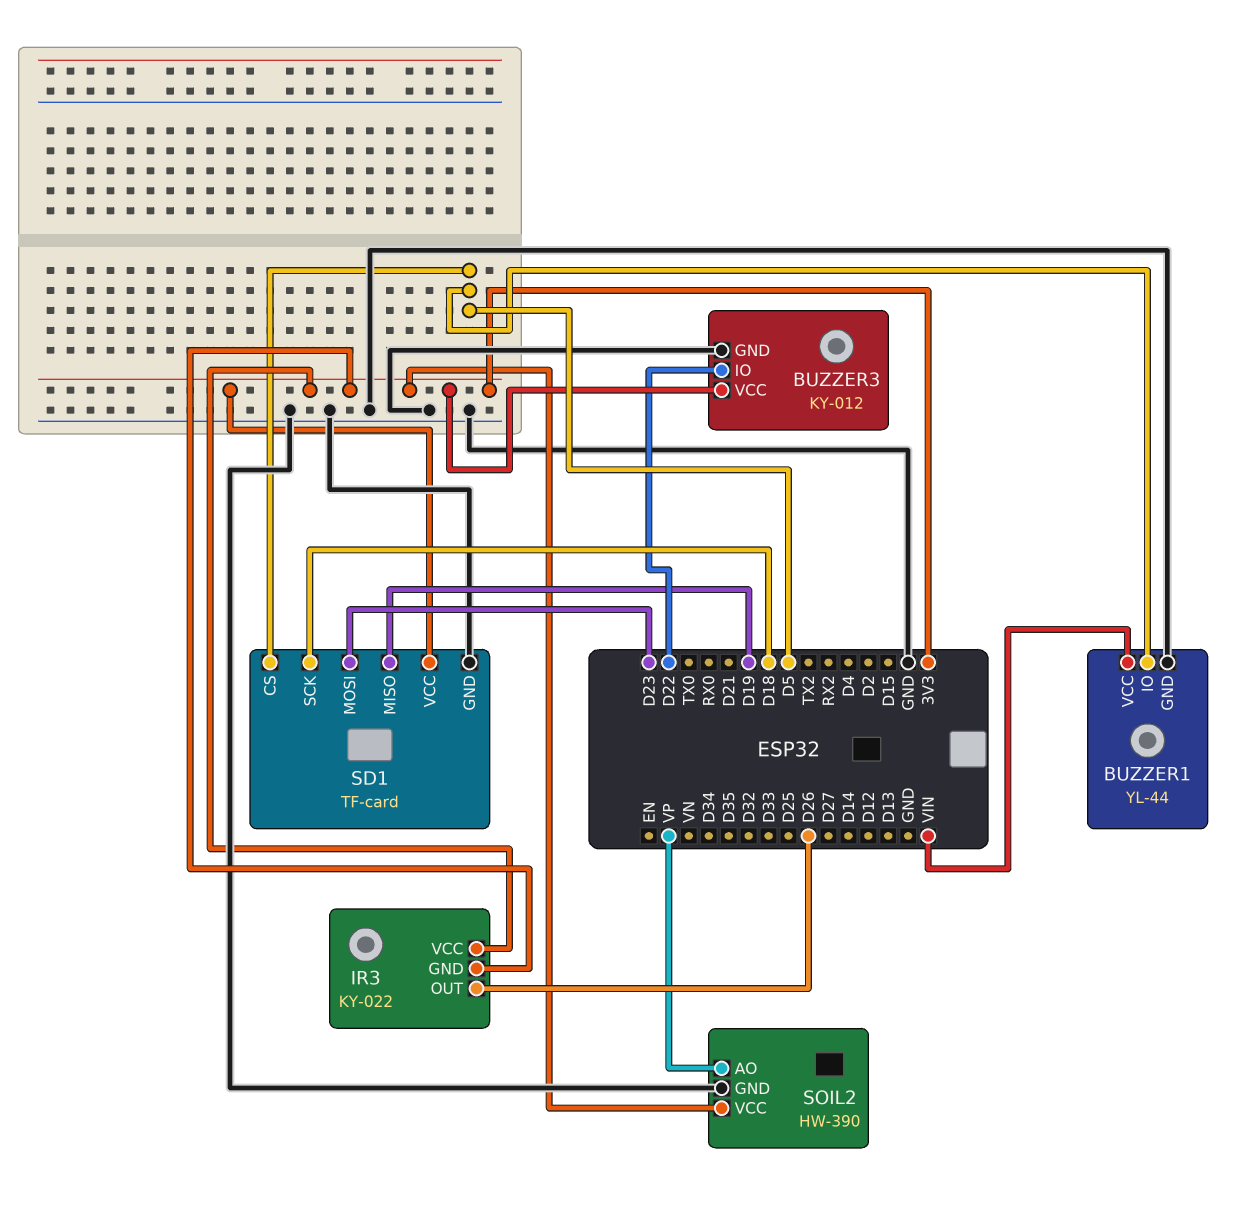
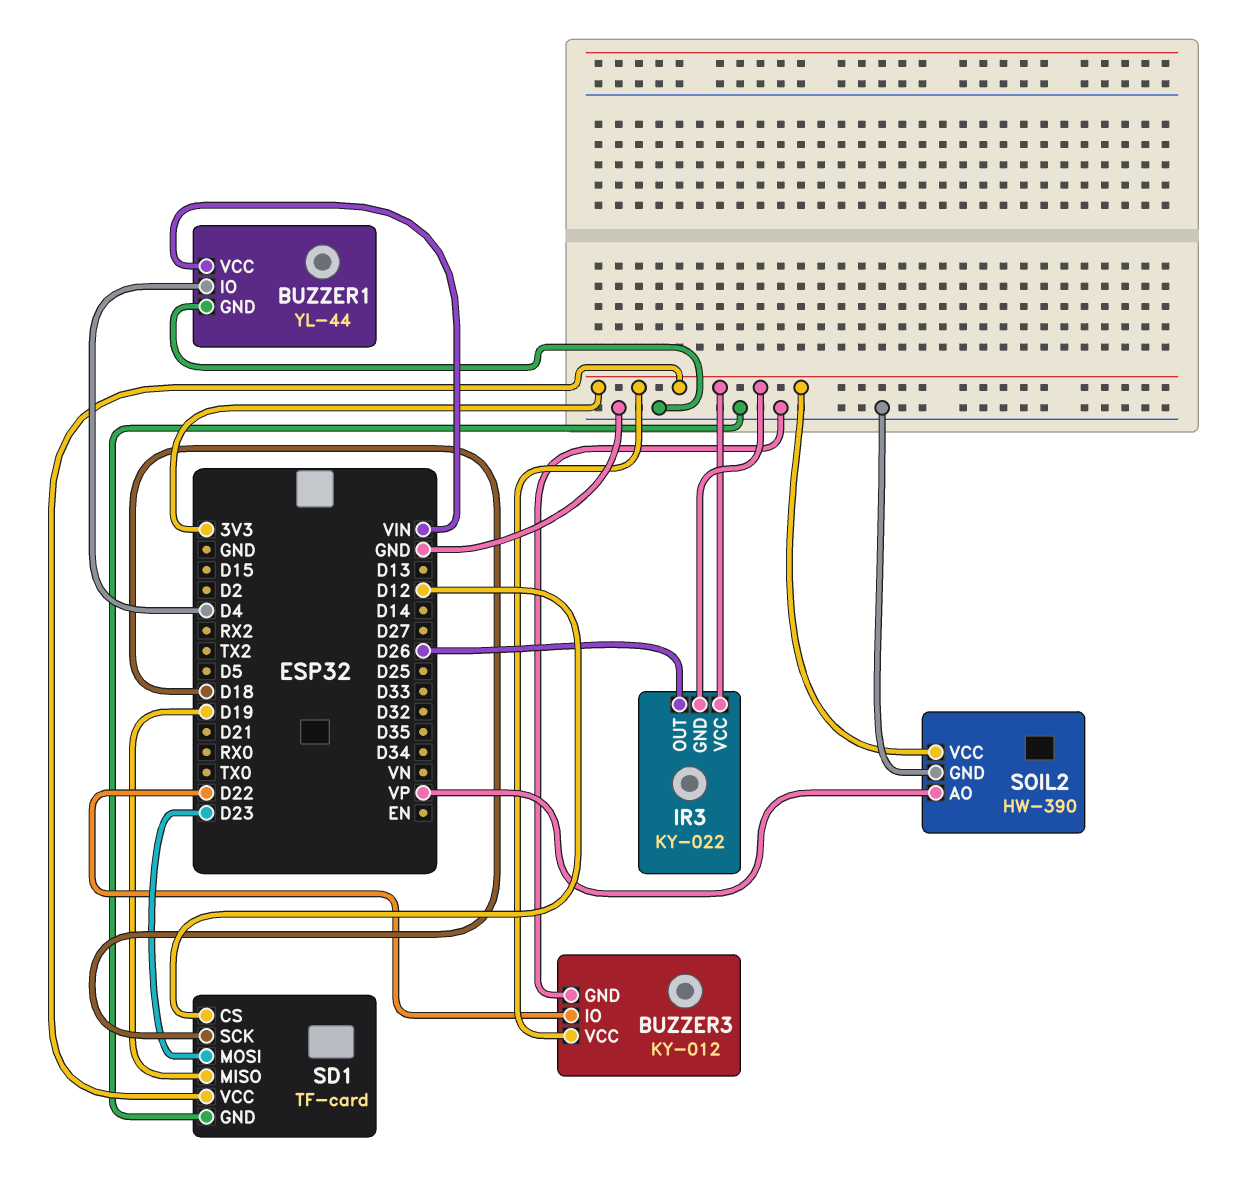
BUZZER1 pin IO: D5 -> D4
SD1 pin CS: D5 -> D12

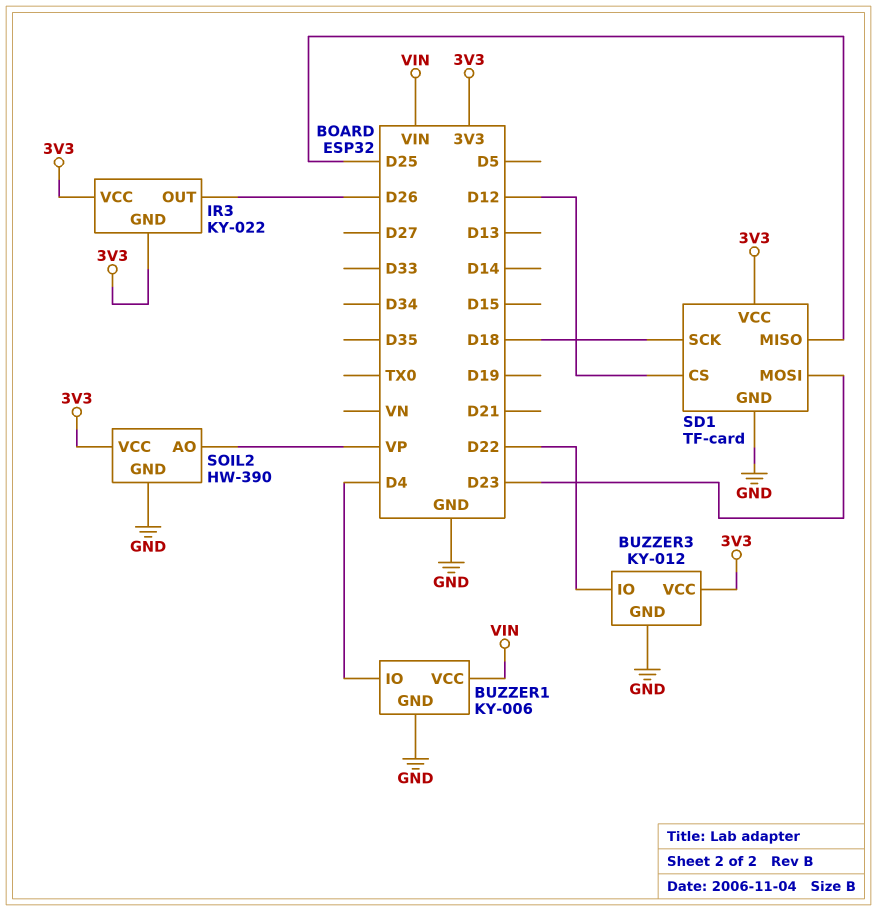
BUZZER1: YL-44 -> KY-006
SD1 pin MISO: D19 -> D25

